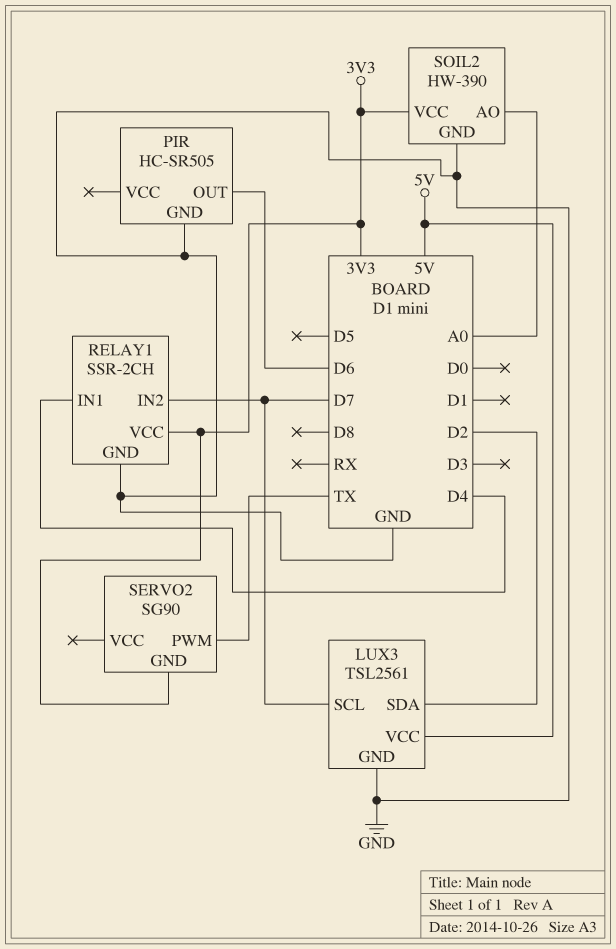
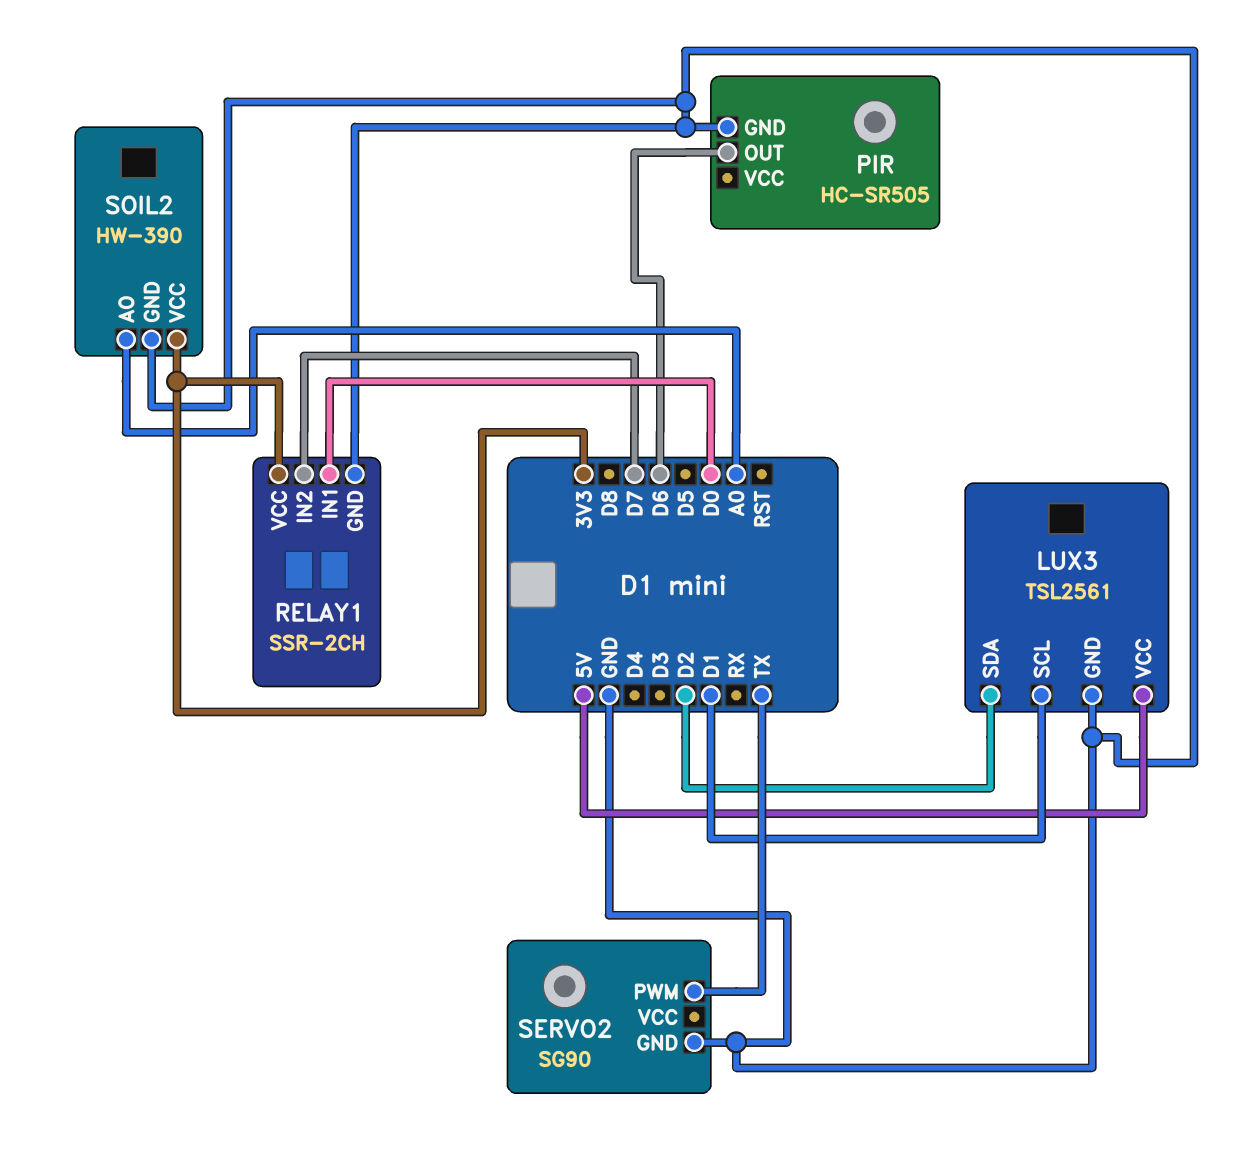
LUX3 pin SCL: D7 -> D1
RELAY1 pin IN1: D4 -> D0
SERVO2 pin GND: 3V3 -> GND

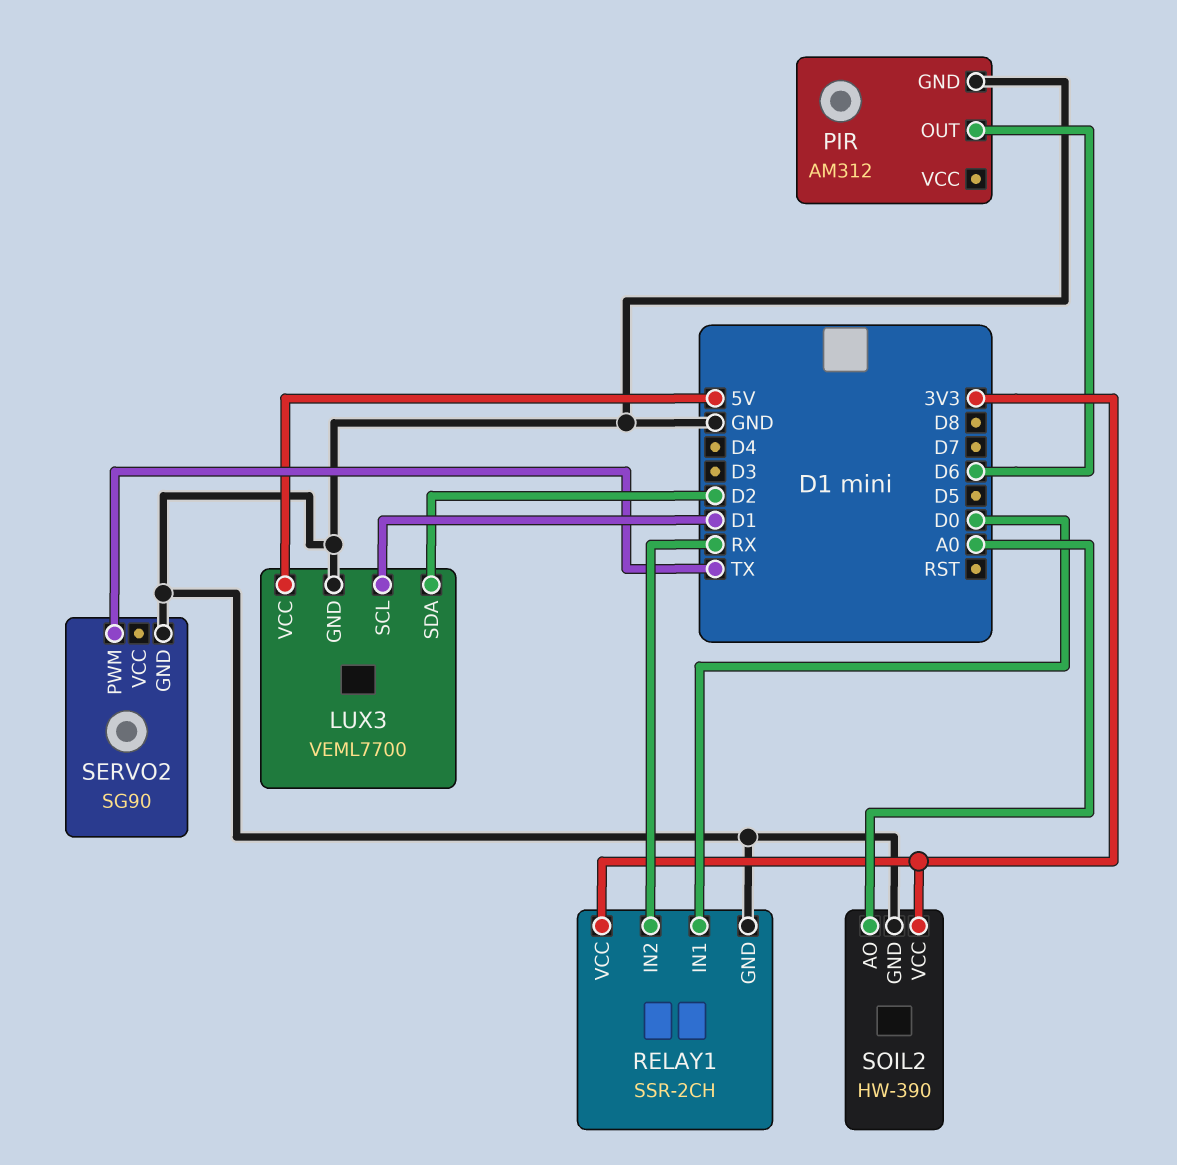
LUX3: TSL2561 -> VEML7700
PIR: HC-SR505 -> AM312
RELAY1 pin IN2: D7 -> RX

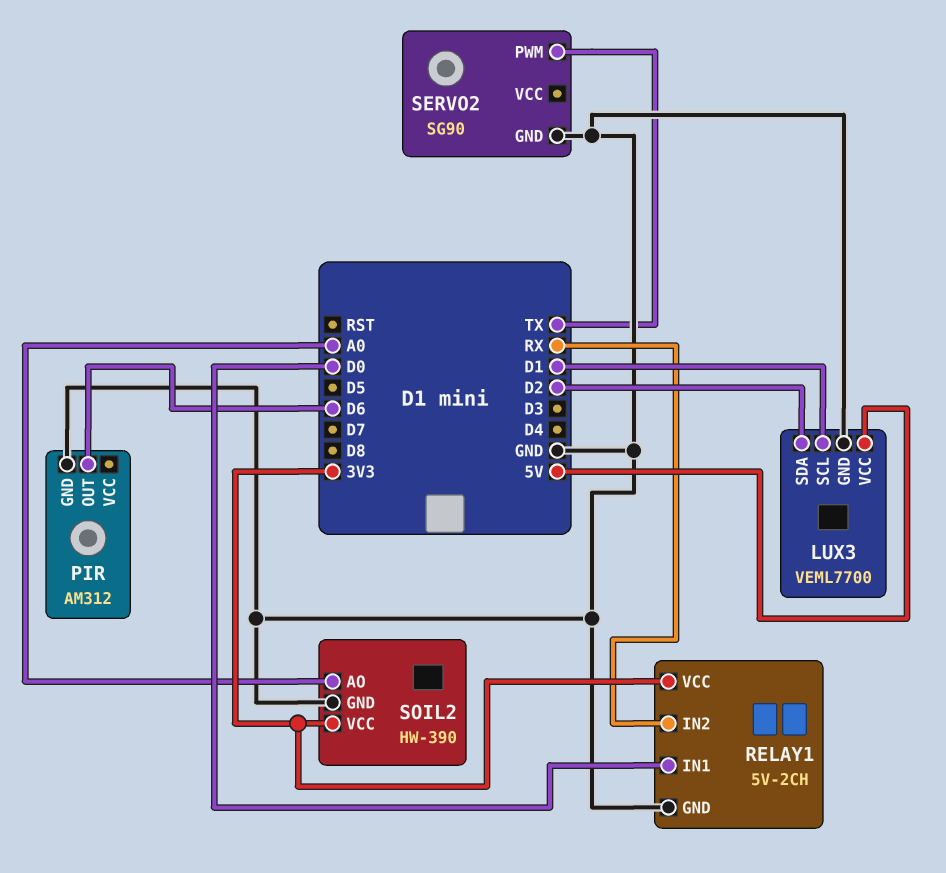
RELAY1: SSR-2CH -> 5V-2CH

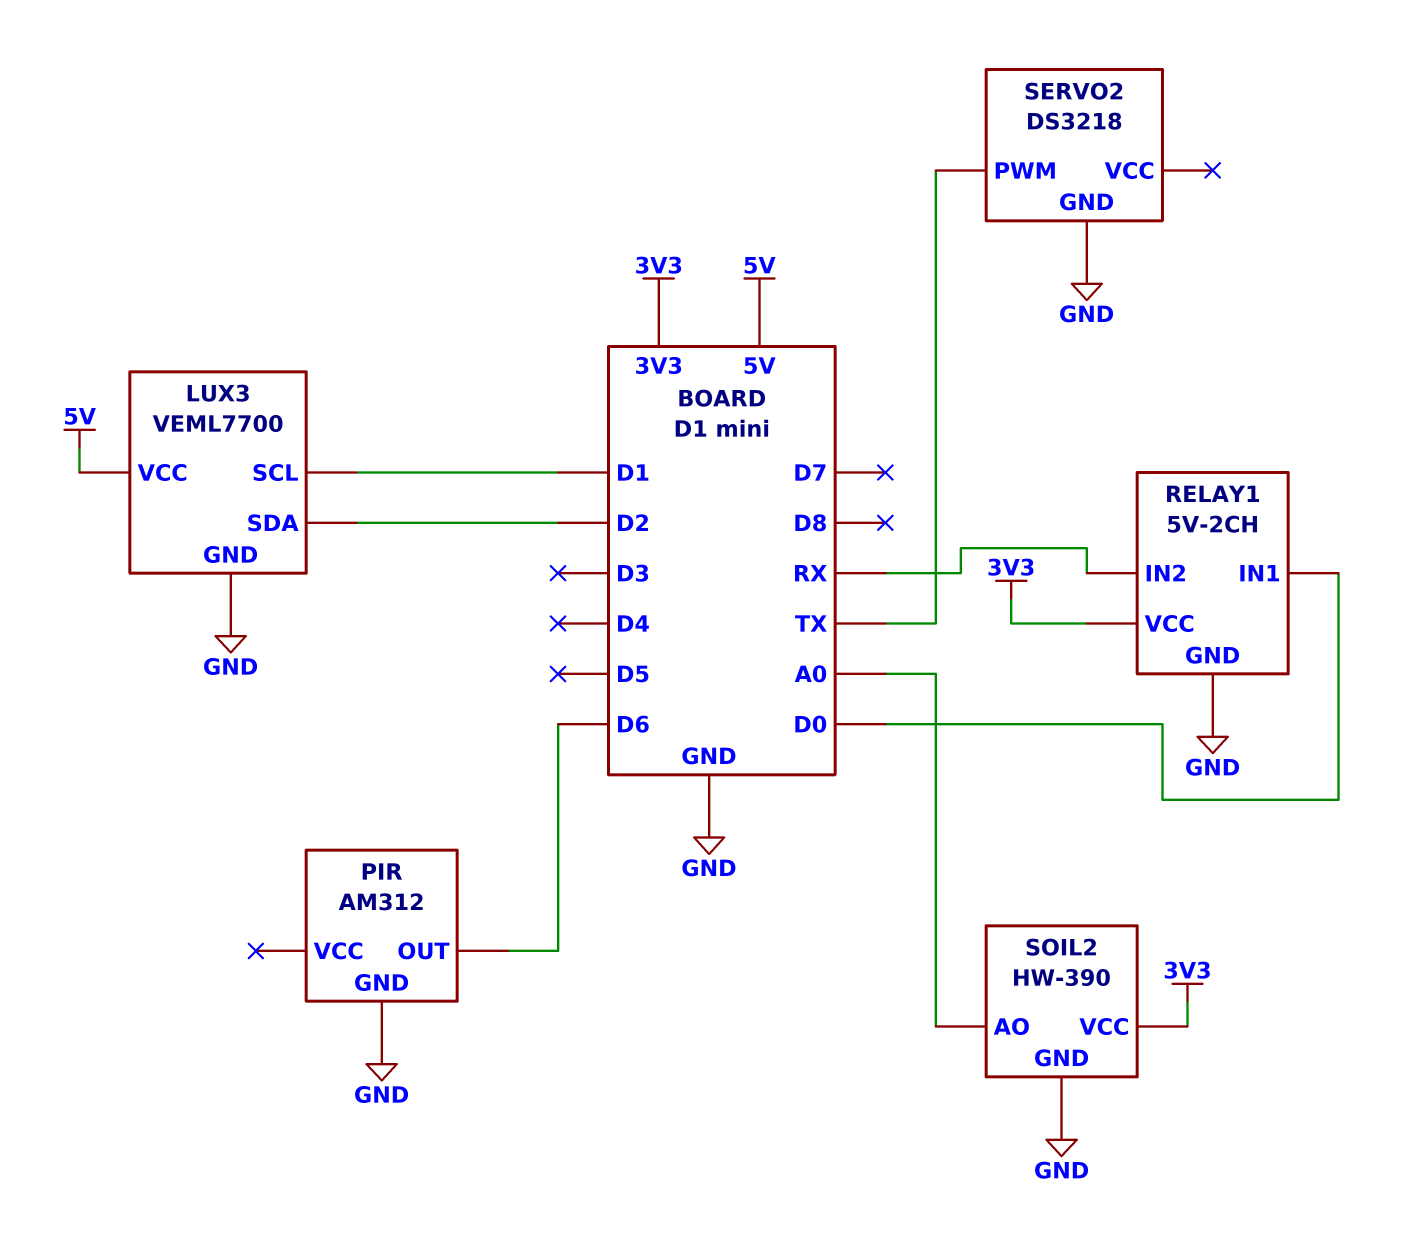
SERVO2: SG90 -> DS3218

